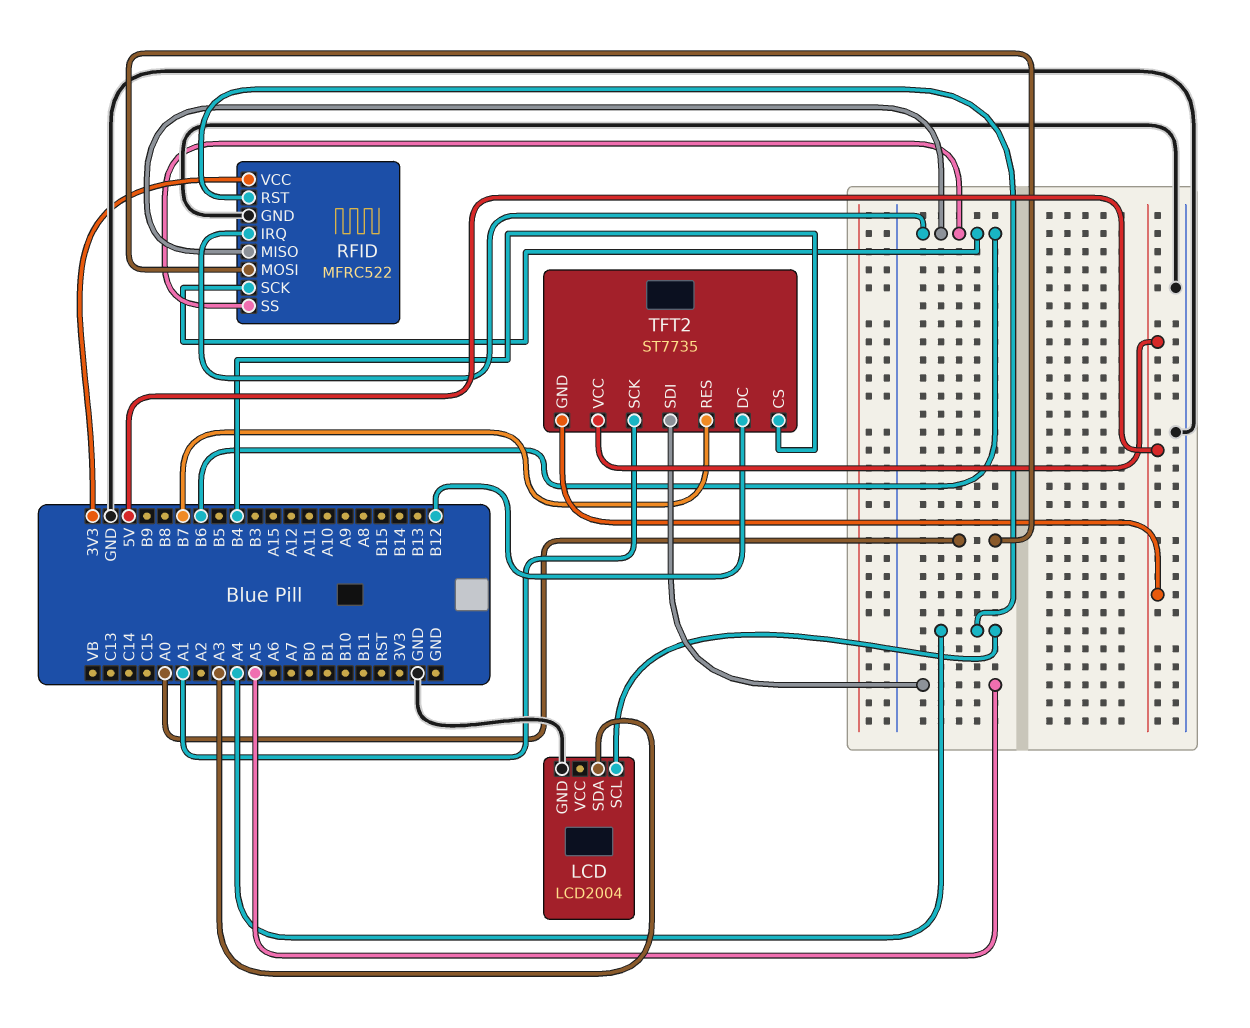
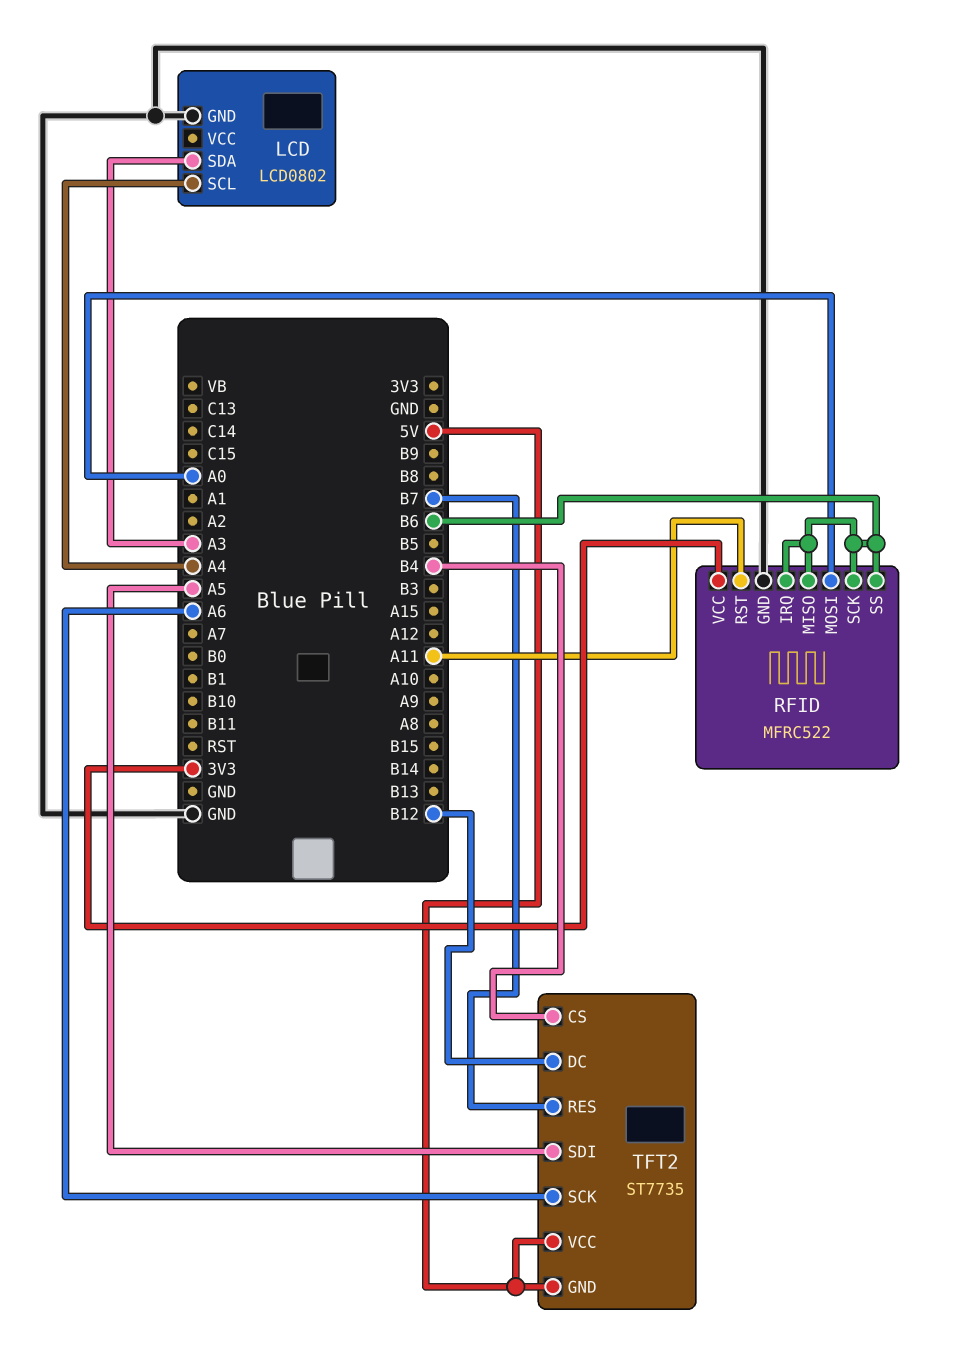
LCD: LCD2004 -> LCD0802
RFID pin RST: A4 -> A11
TFT2 pin SCK: A1 -> A6

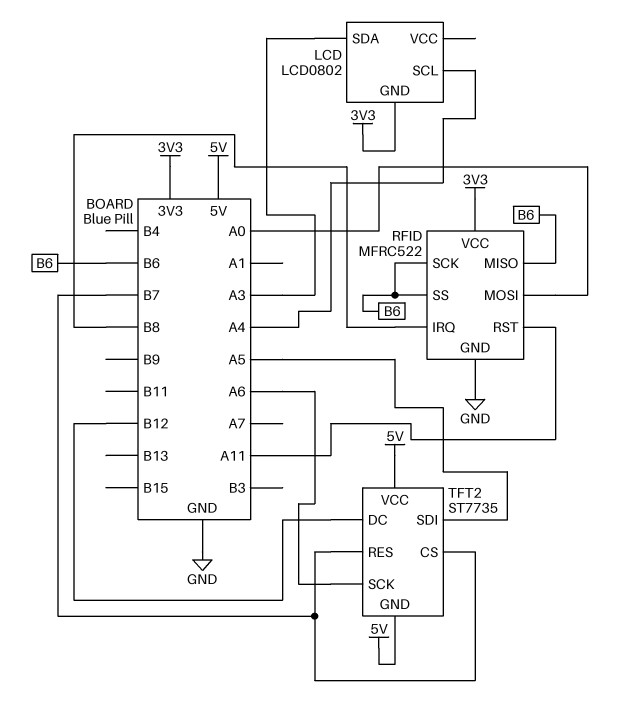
LCD pin GND: GND -> 3V3
RFID pin IRQ: B6 -> B8
TFT2 pin CS: B4 -> B7

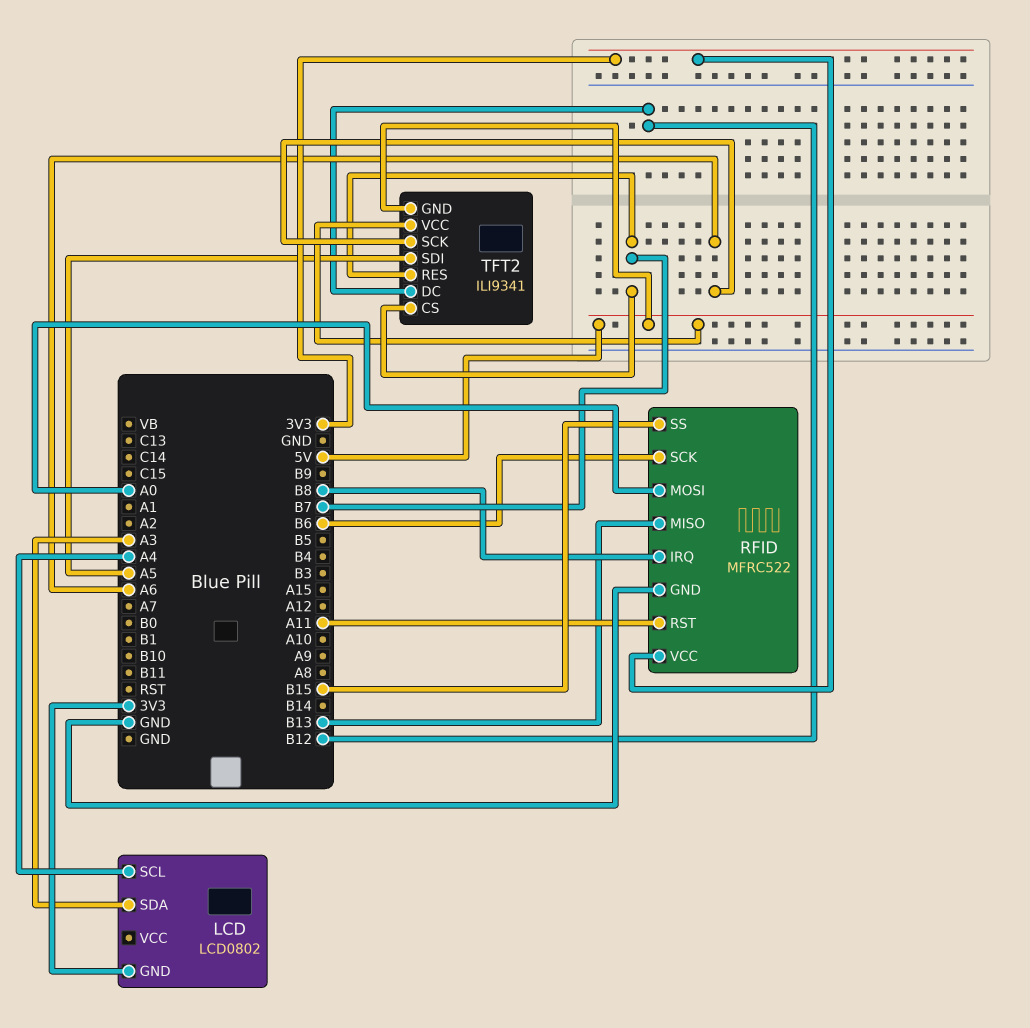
RFID pin MISO: B6 -> B13
RFID pin SS: B6 -> B15
TFT2: ST7735 -> ILI9341

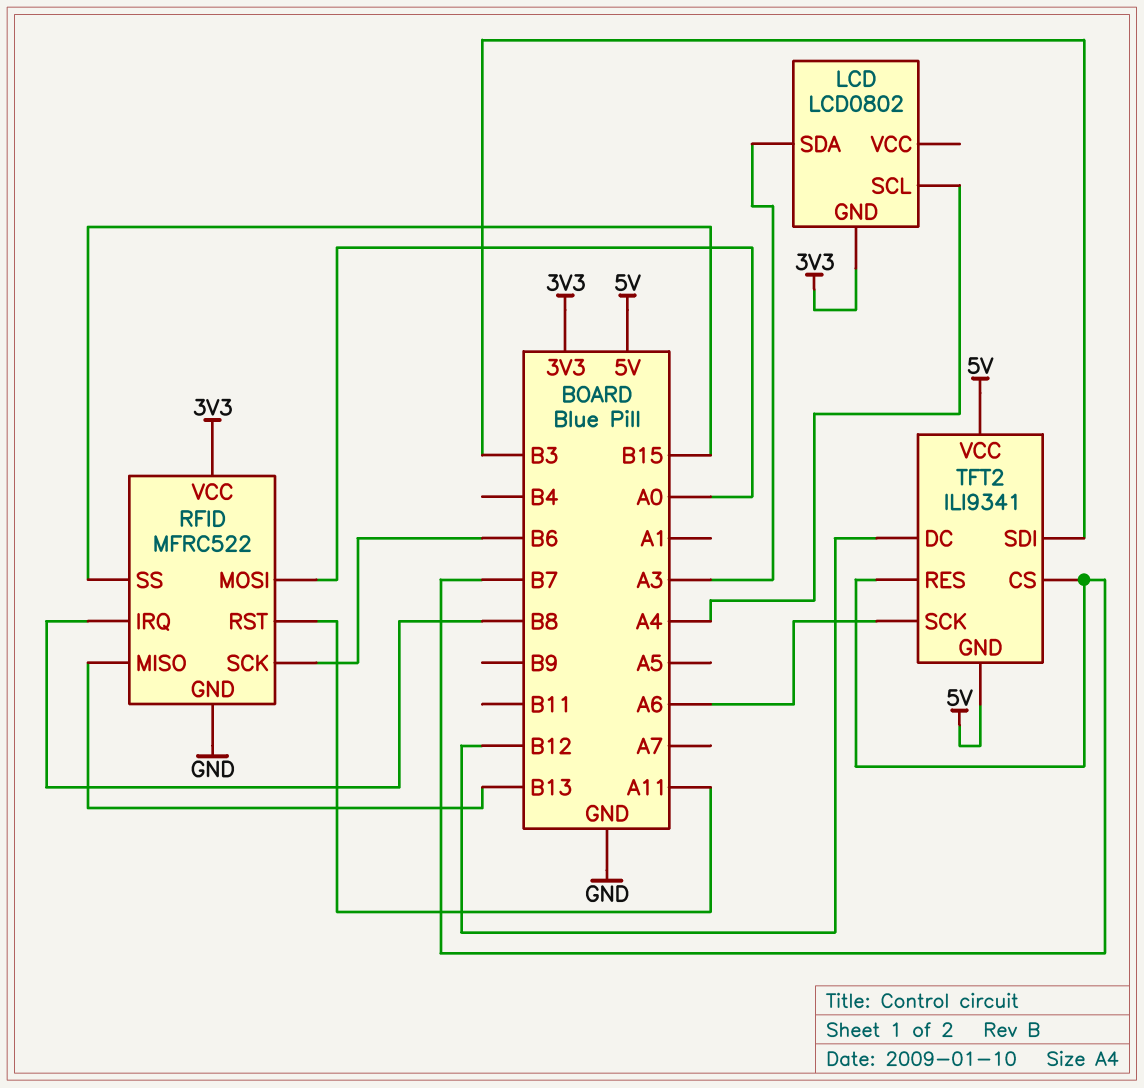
TFT2 pin SDI: A5 -> B3

